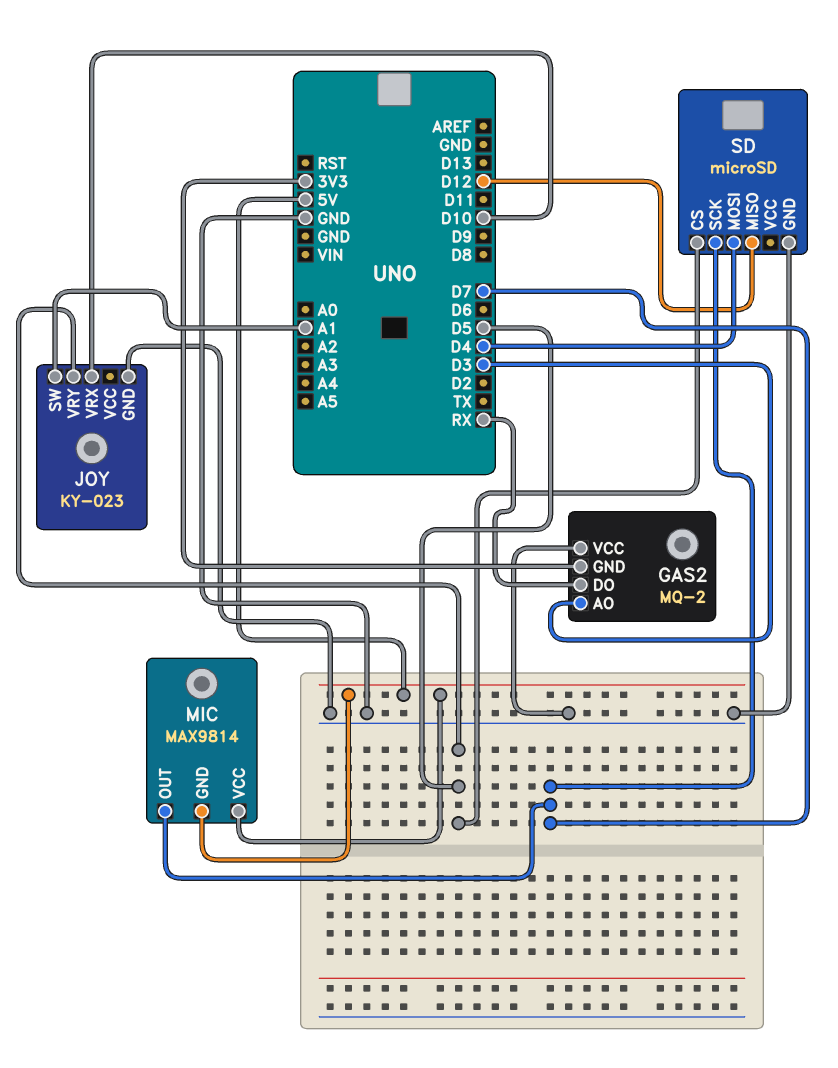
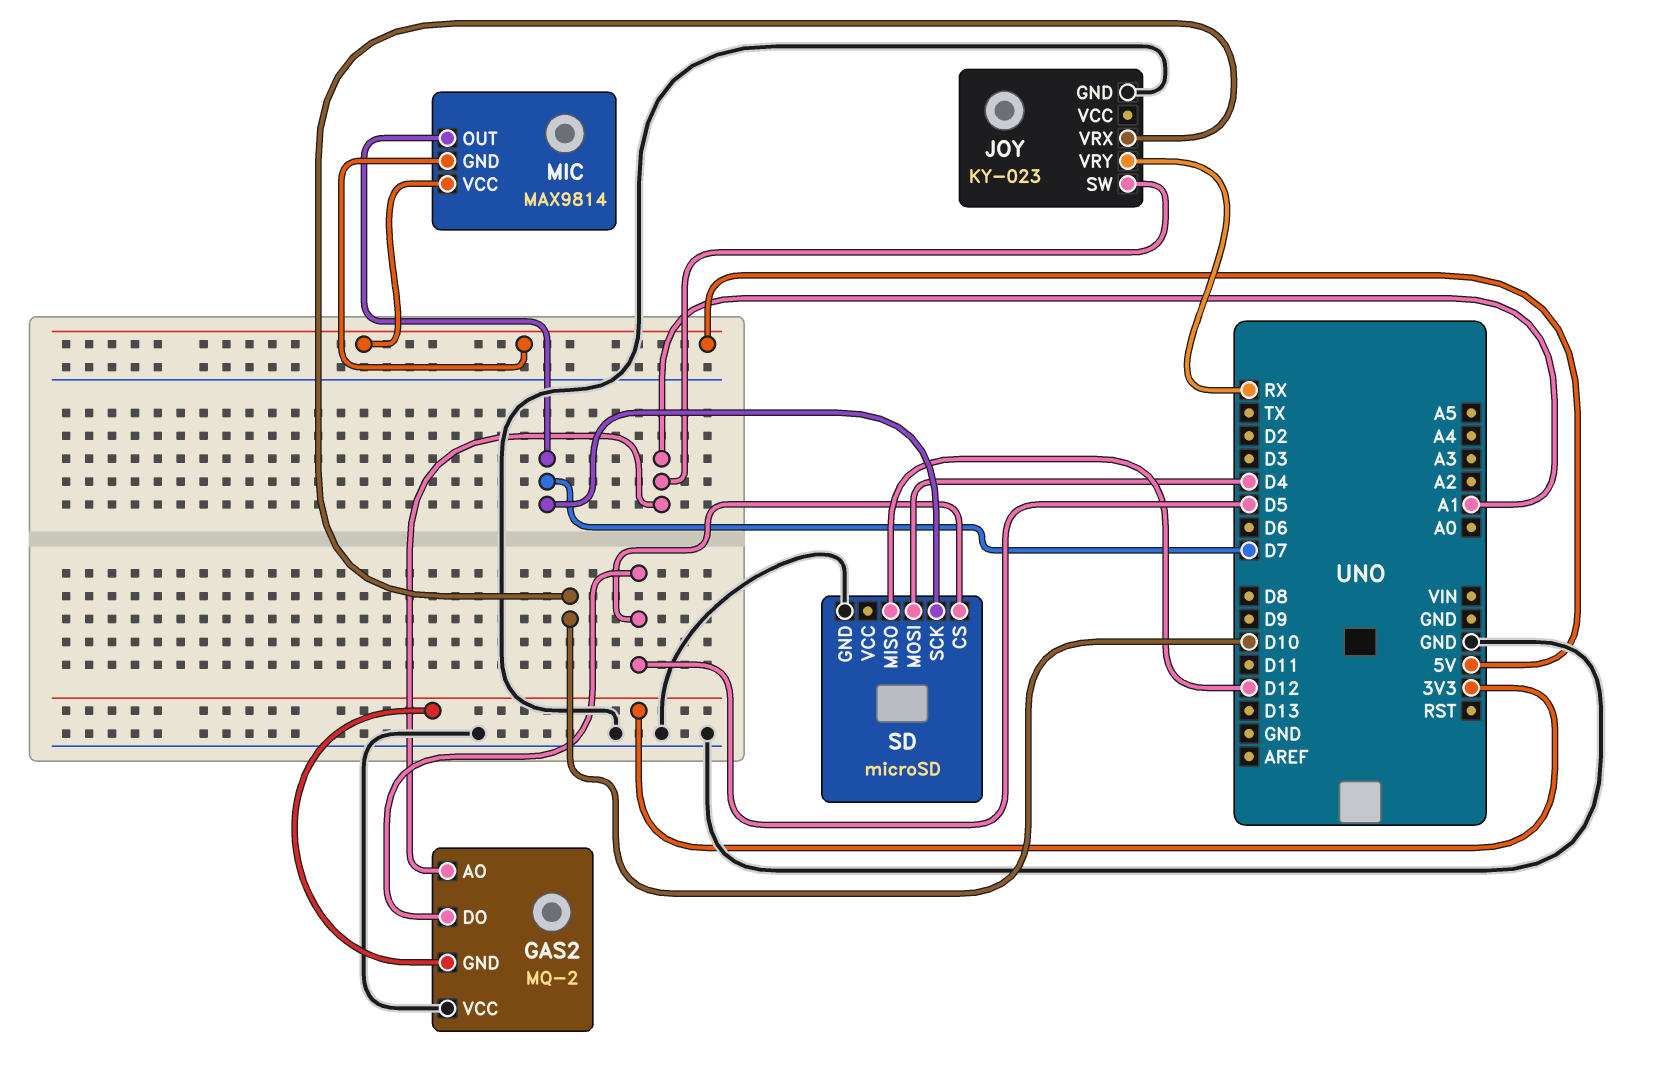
GAS2 pin AO: D3 -> A1
GAS2 pin DO: RX -> D5
JOY pin VRY: D5 -> RX

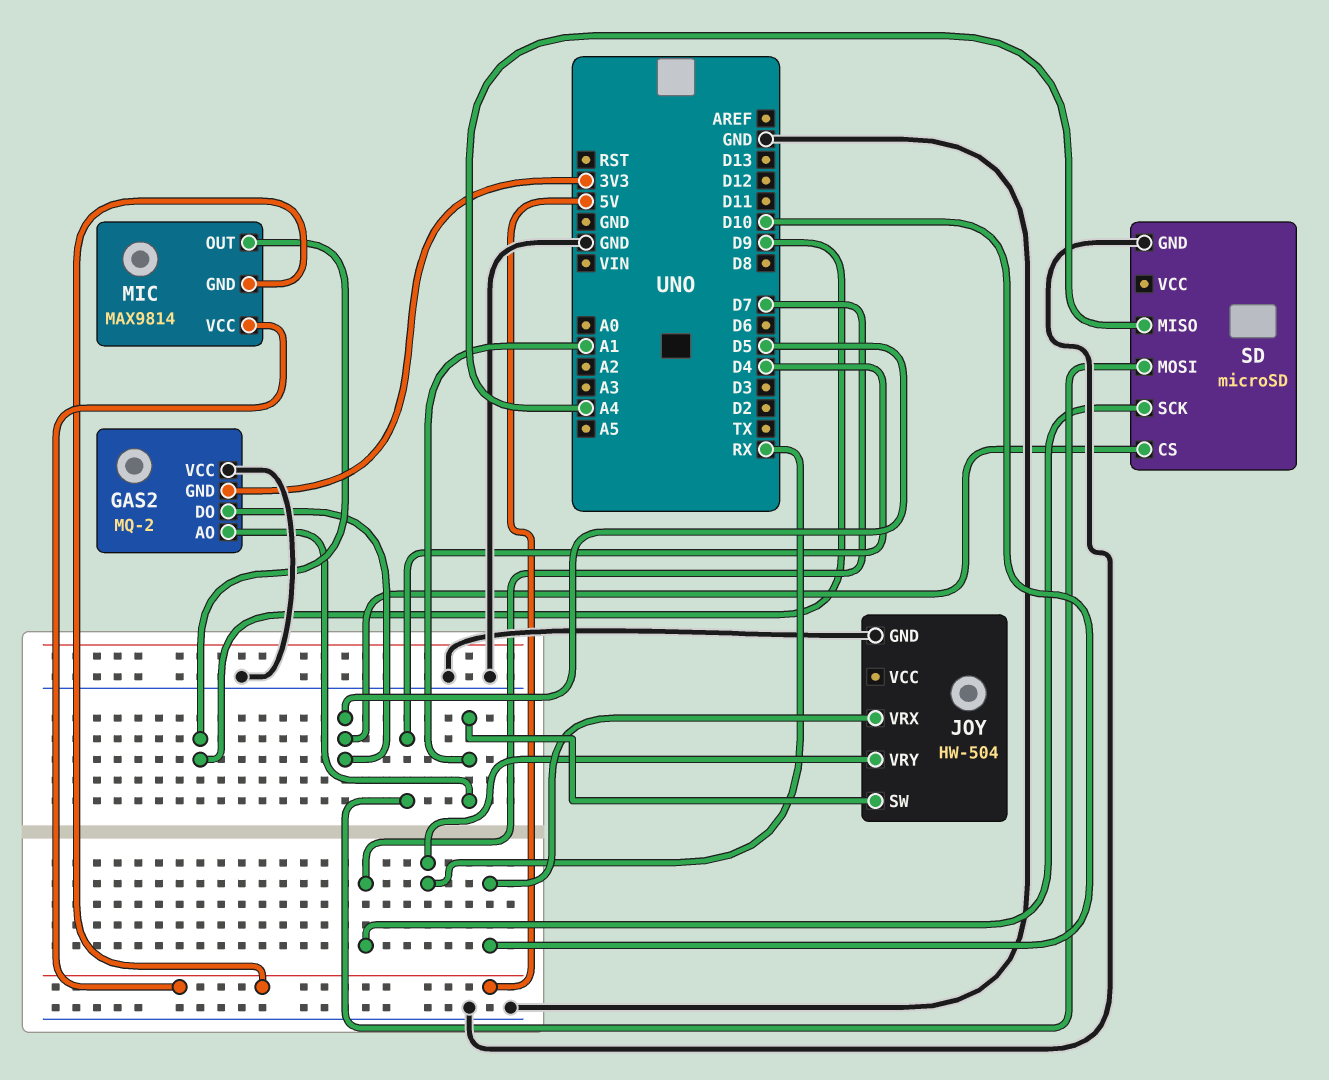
JOY: KY-023 -> HW-504
MIC pin OUT: D7 -> D9
SD pin MISO: D12 -> A4

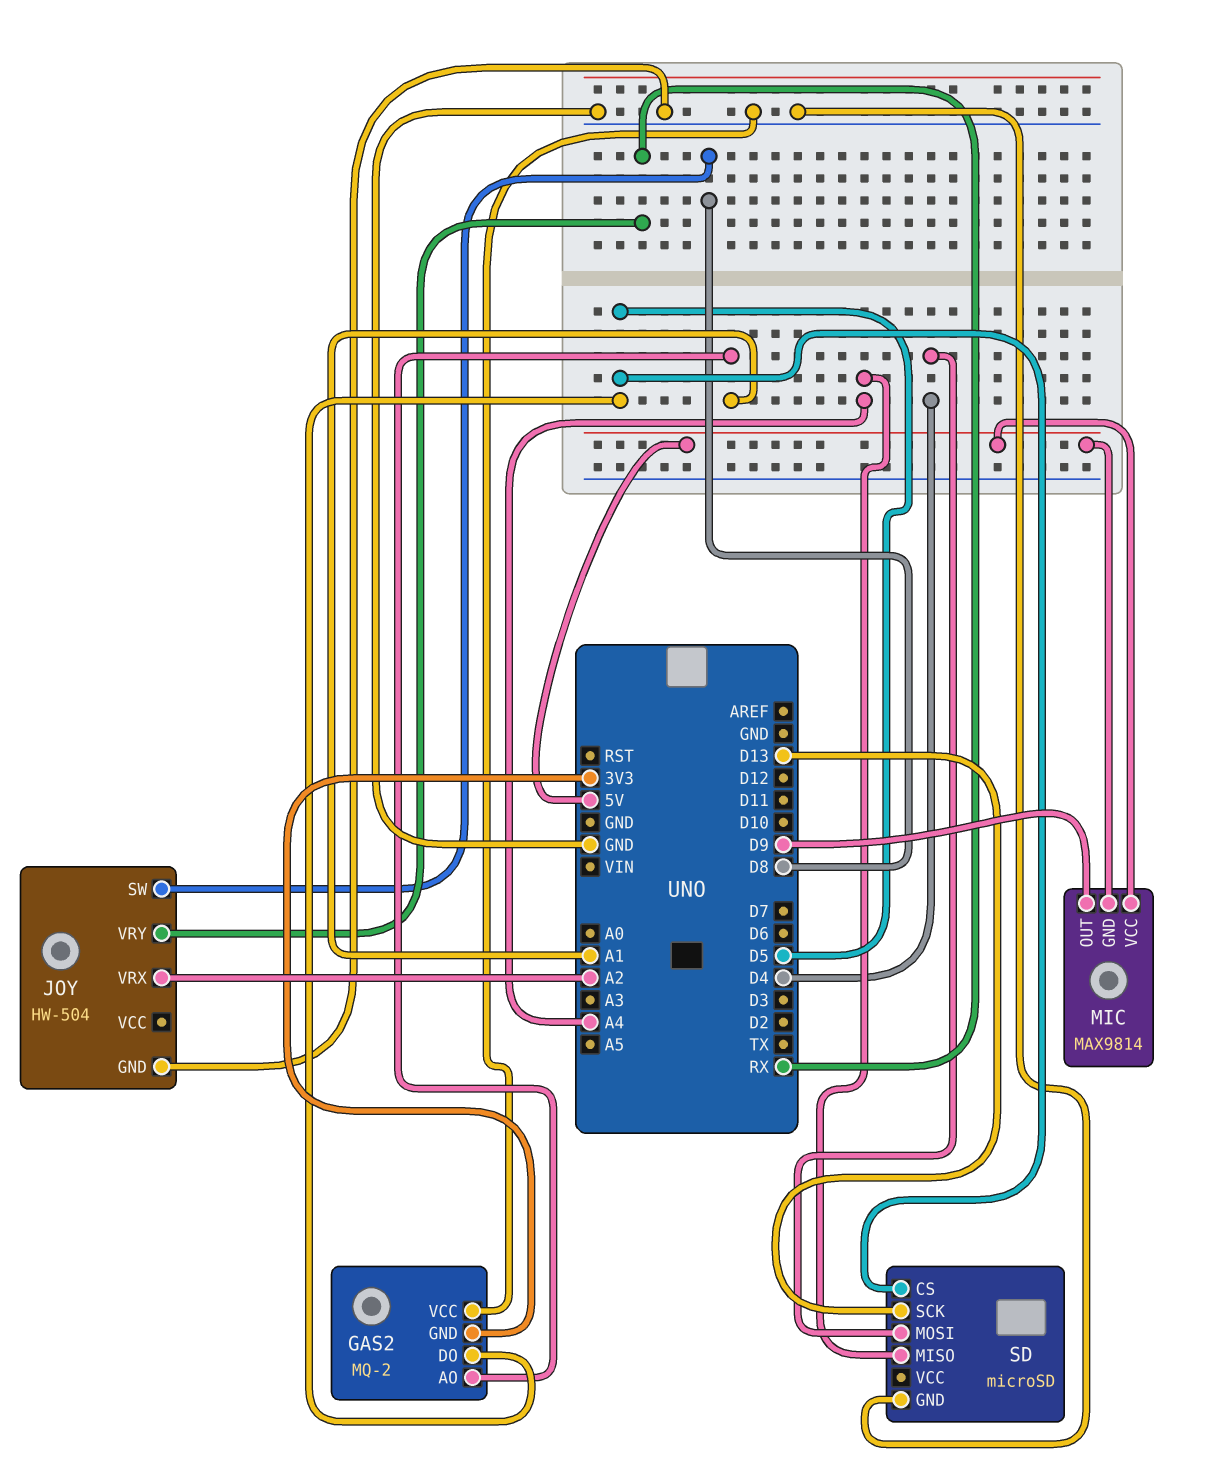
JOY pin SW: A1 -> D8
JOY pin VRX: D10 -> A2
SD pin SCK: D7 -> D13

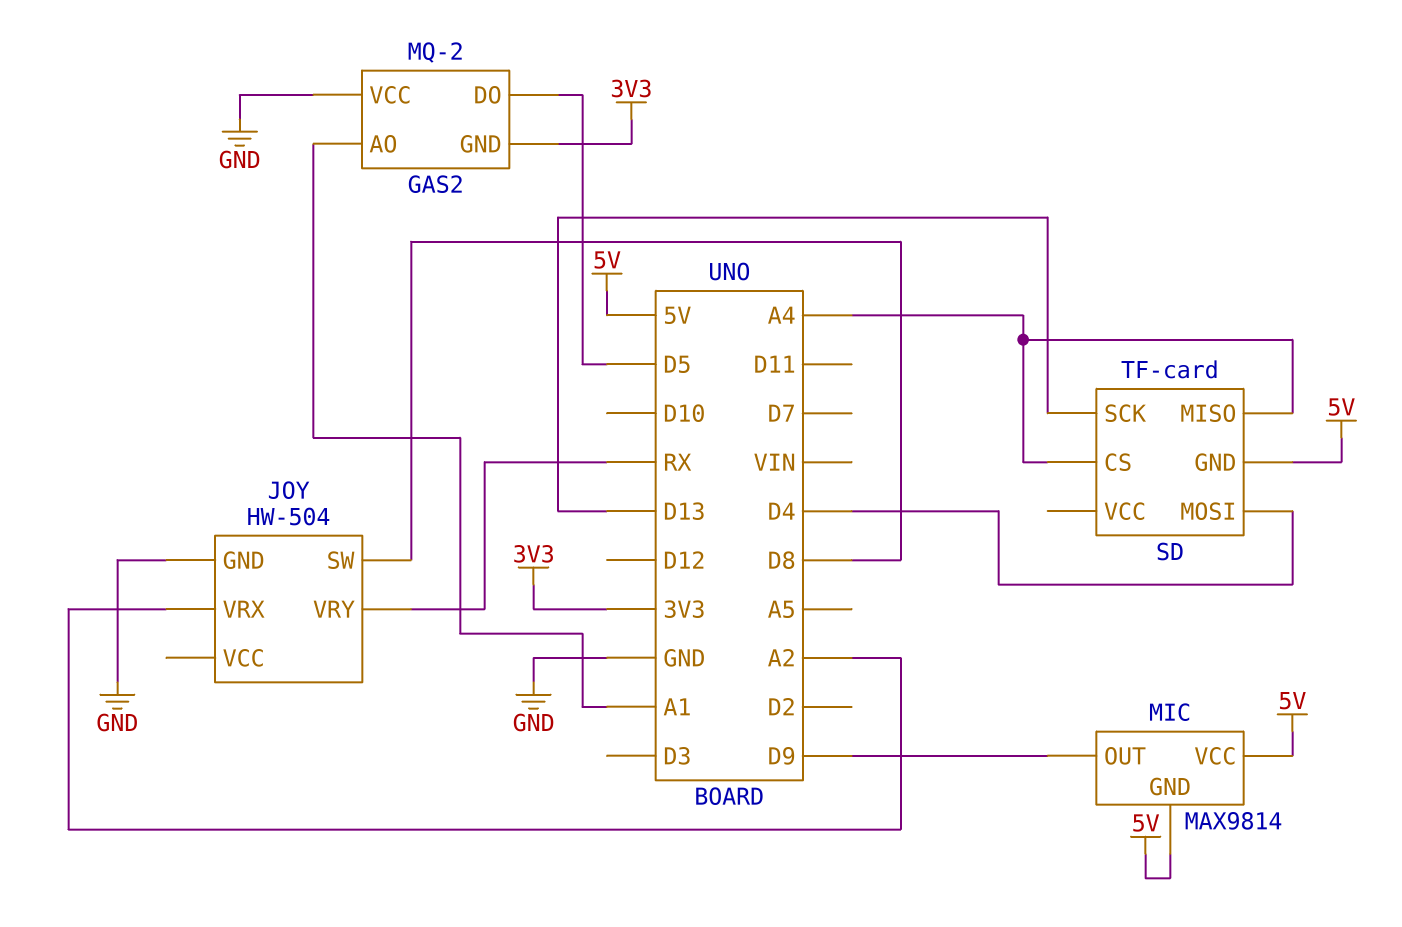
SD: microSD -> TF-card
SD pin CS: D5 -> A4
SD pin GND: GND -> 5V

